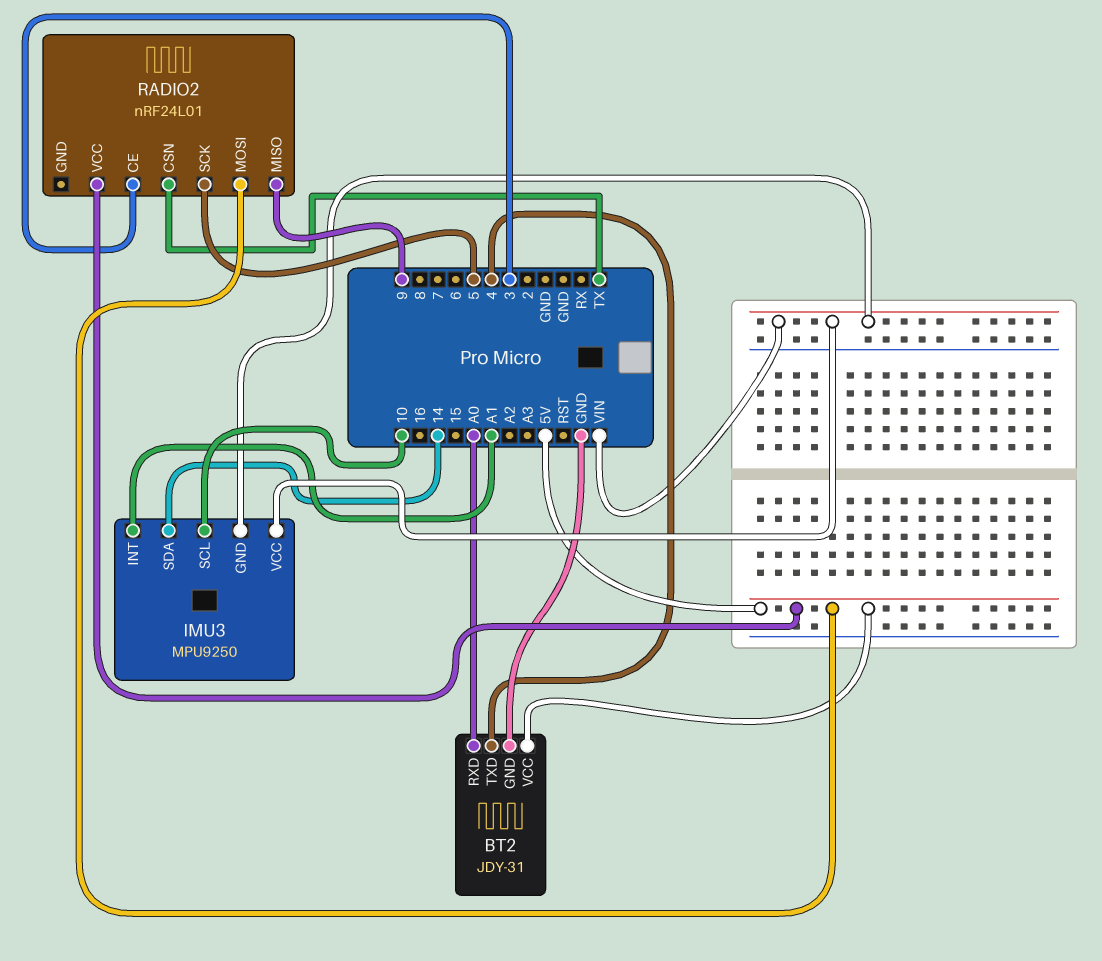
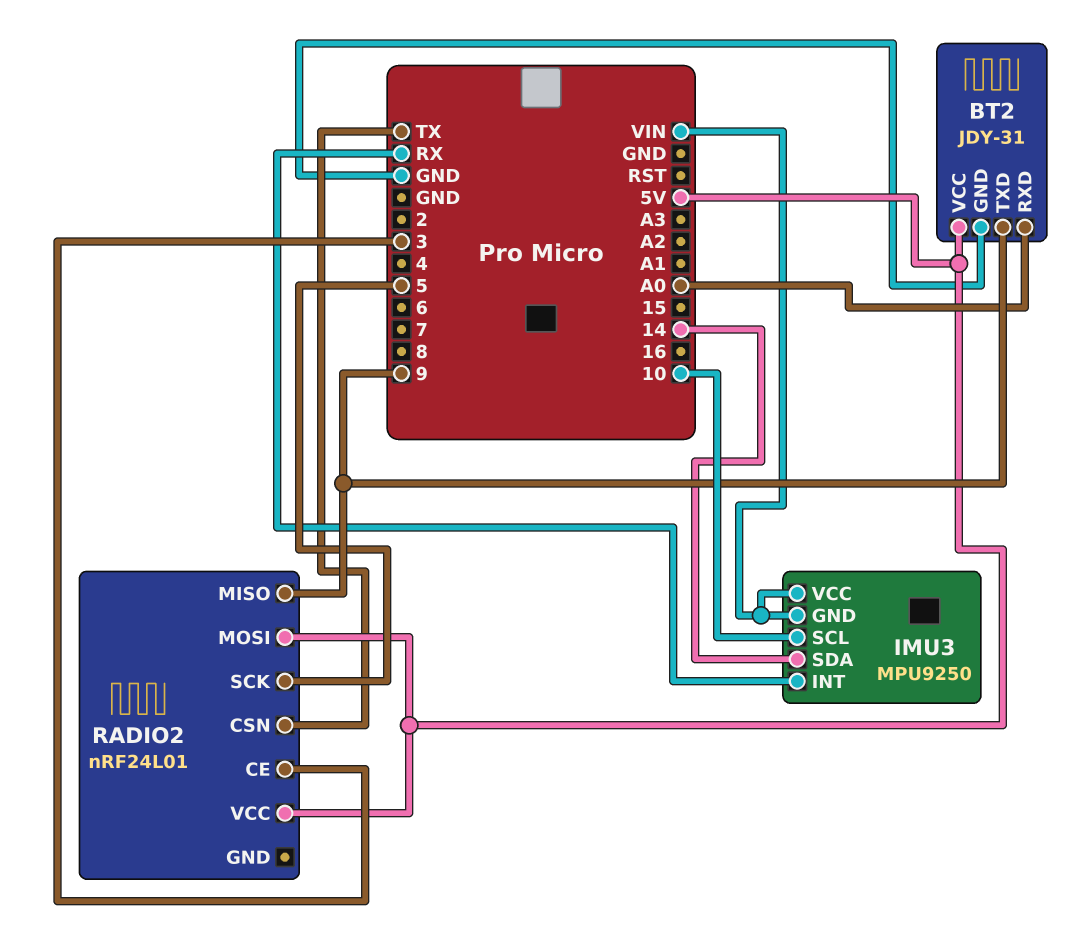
BT2 pin TXD: 4 -> 9
IMU3 pin INT: A1 -> RX

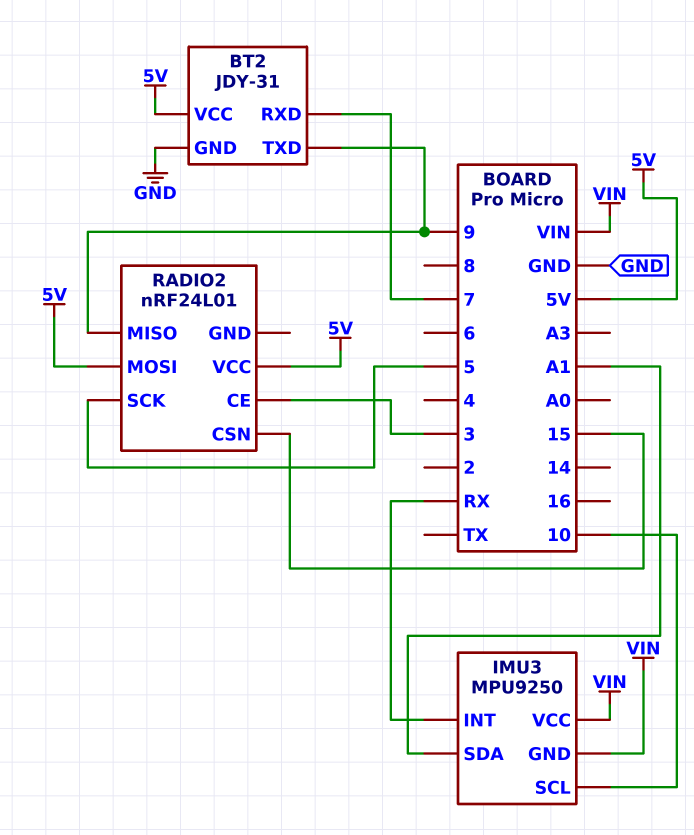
BT2 pin RXD: A0 -> 7
IMU3 pin SDA: 14 -> A1
RADIO2 pin CSN: TX -> 15

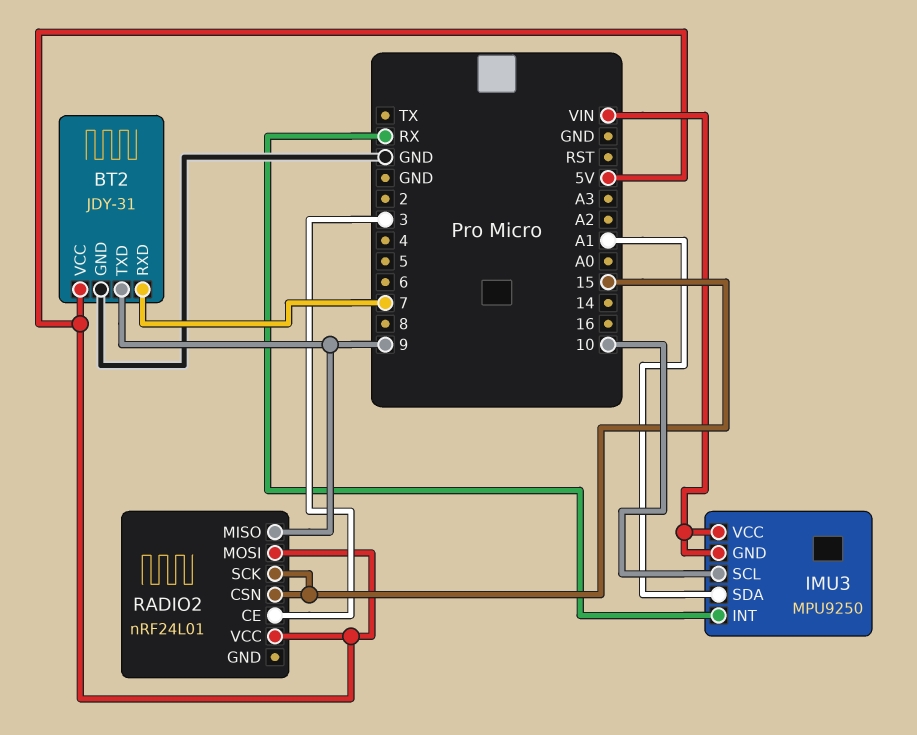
RADIO2 pin SCK: 5 -> 15

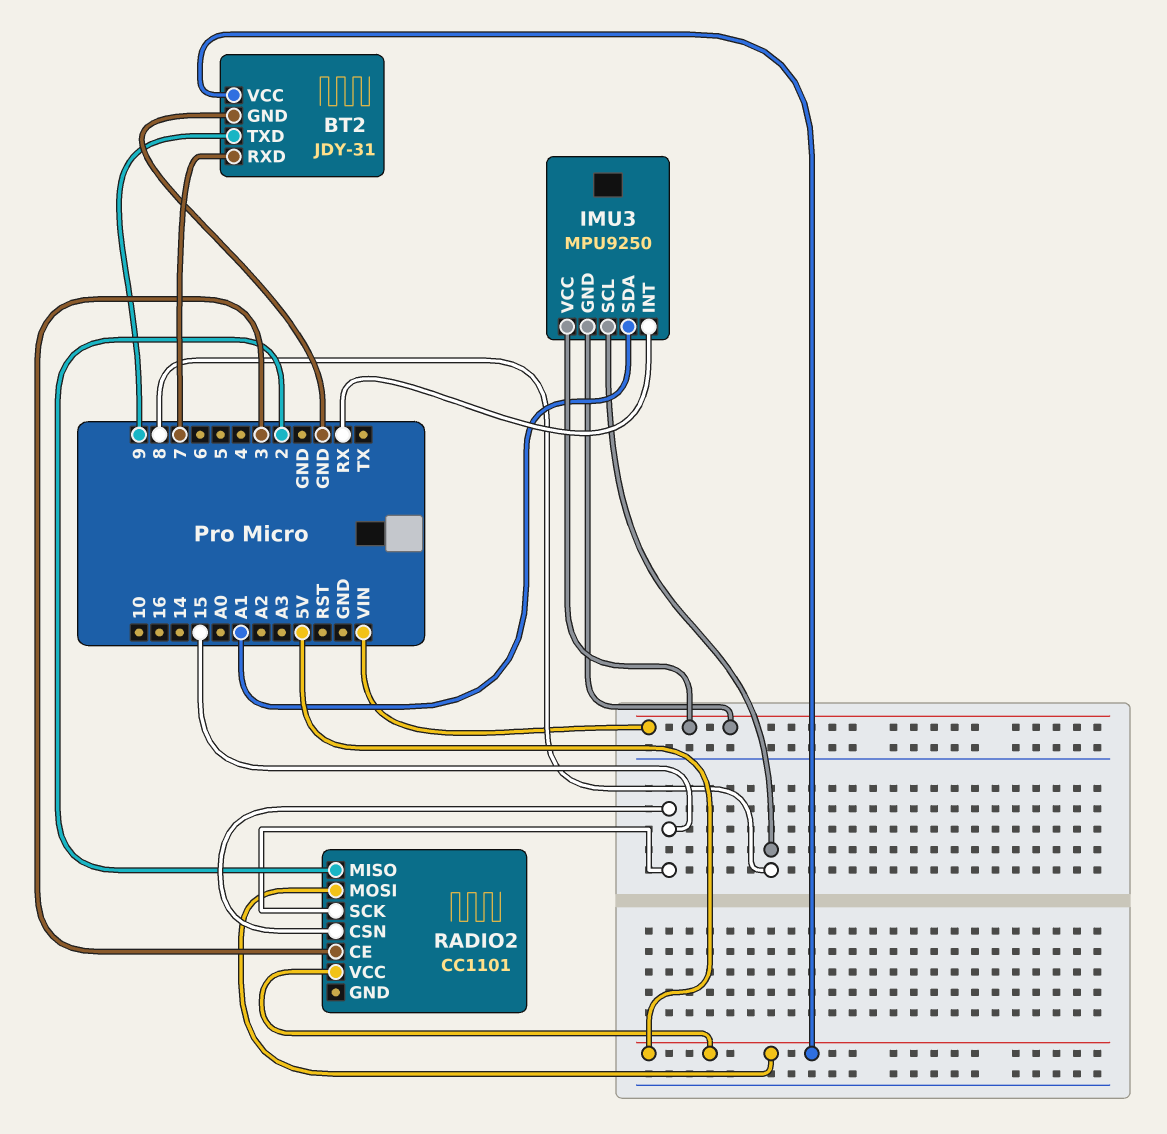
IMU3 pin SCL: 10 -> 8
RADIO2: nRF24L01 -> CC1101
RADIO2 pin MISO: 9 -> 2

